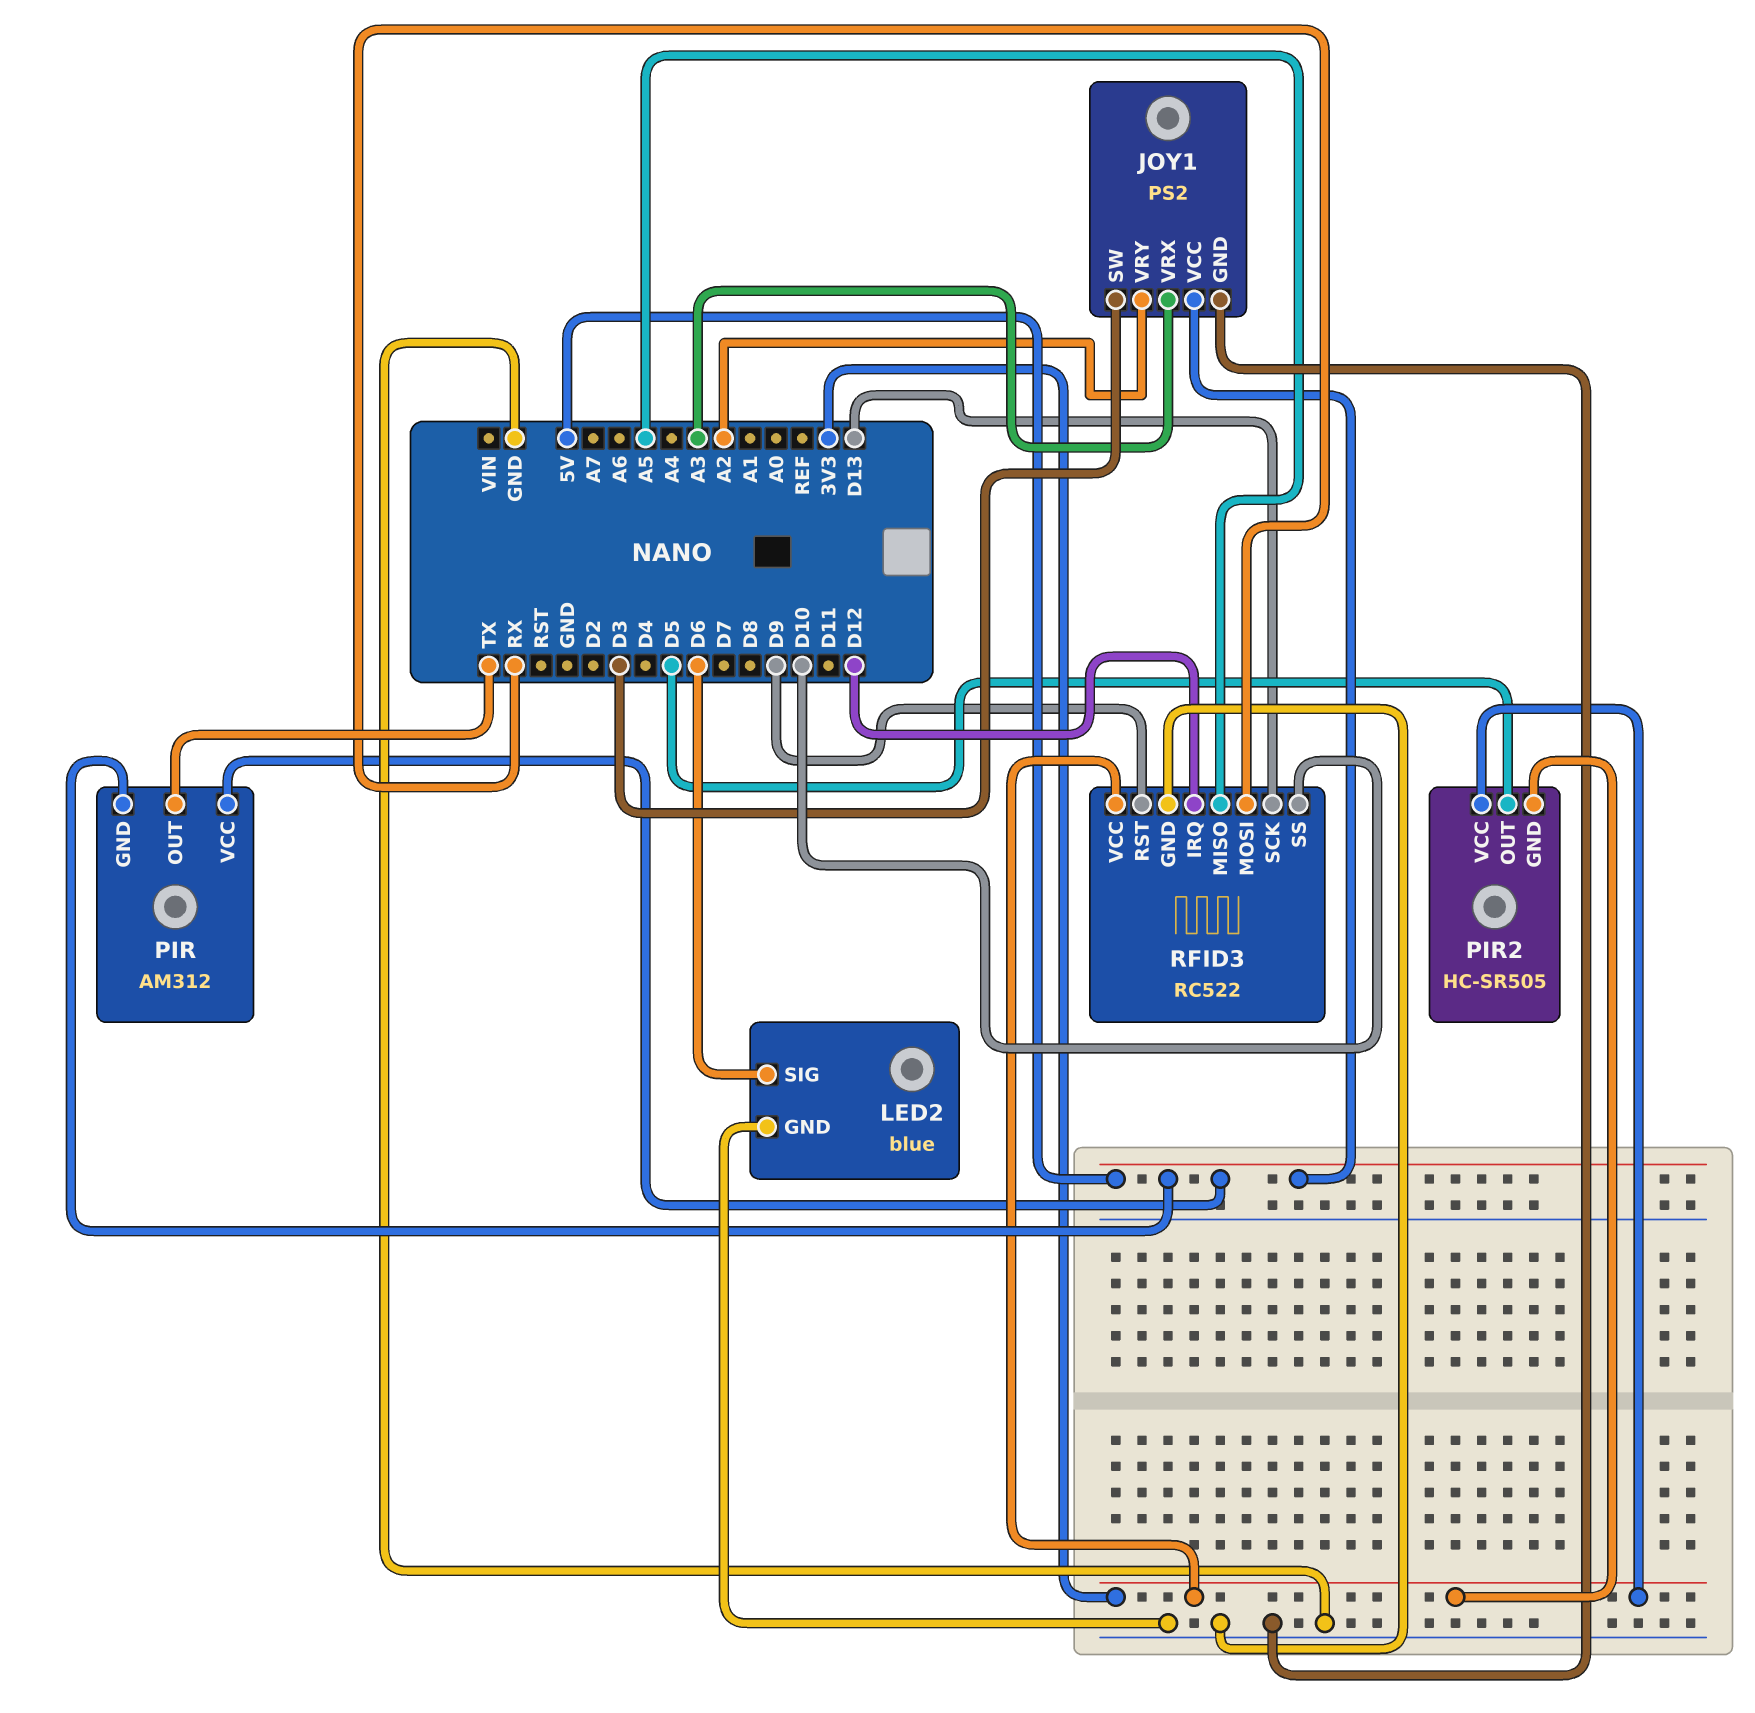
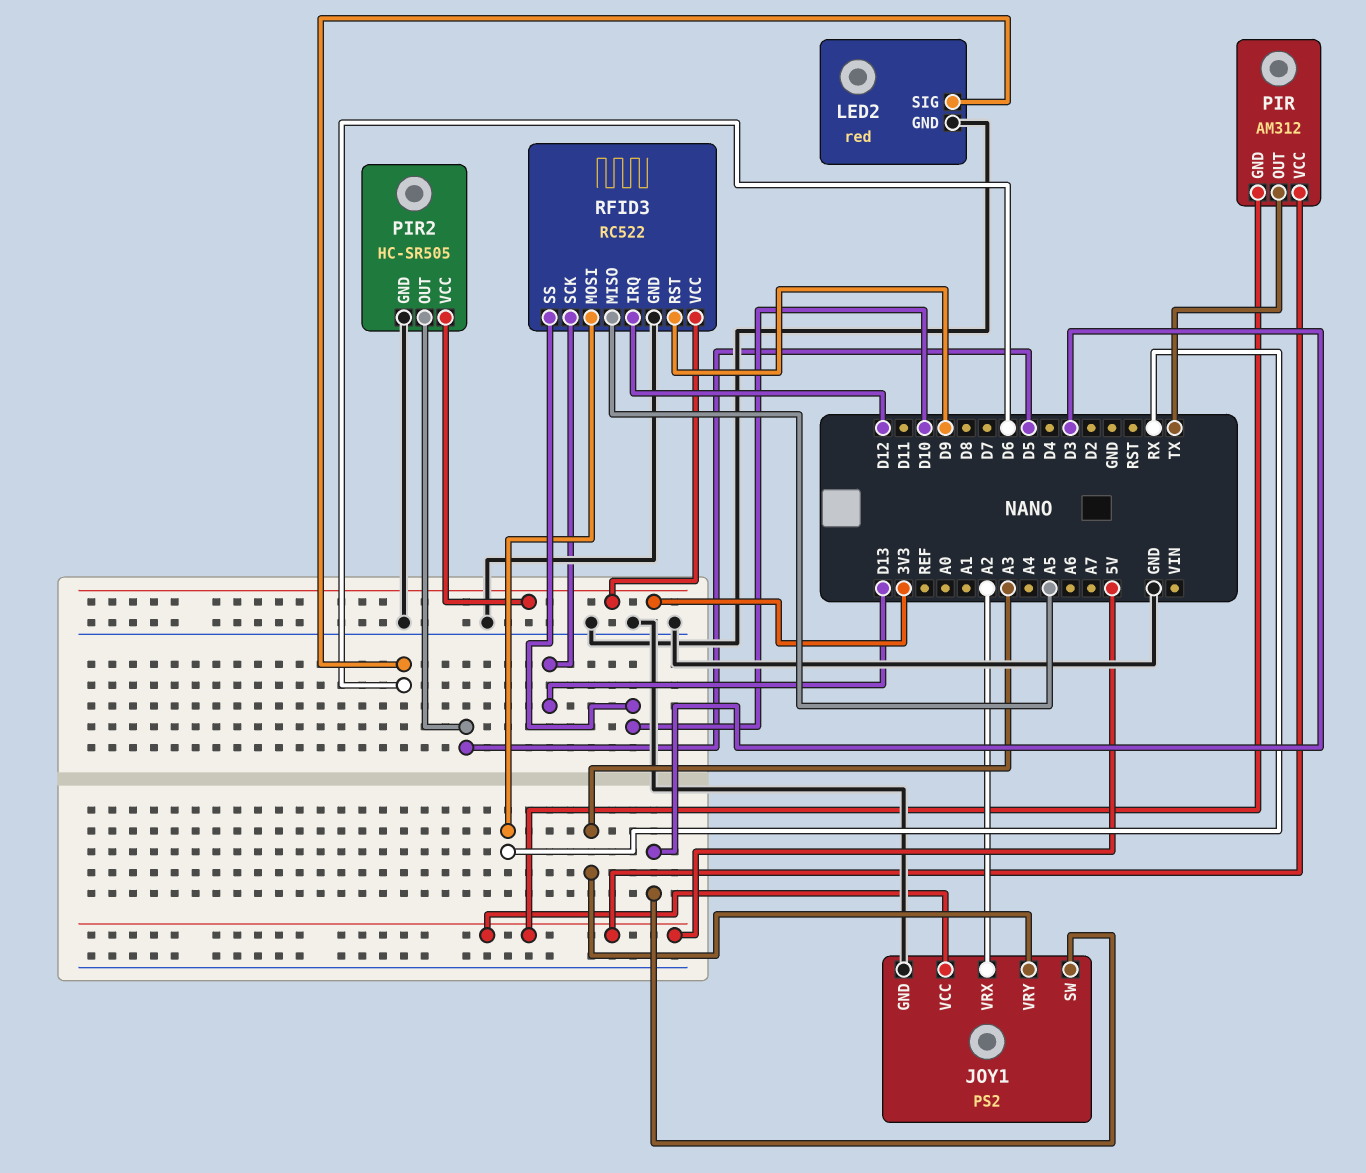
JOY1 pin VRX: A3 -> A2
JOY1 pin VRY: A2 -> A3
LED2: blue -> red
PIR2 pin GND: 3V3 -> GND

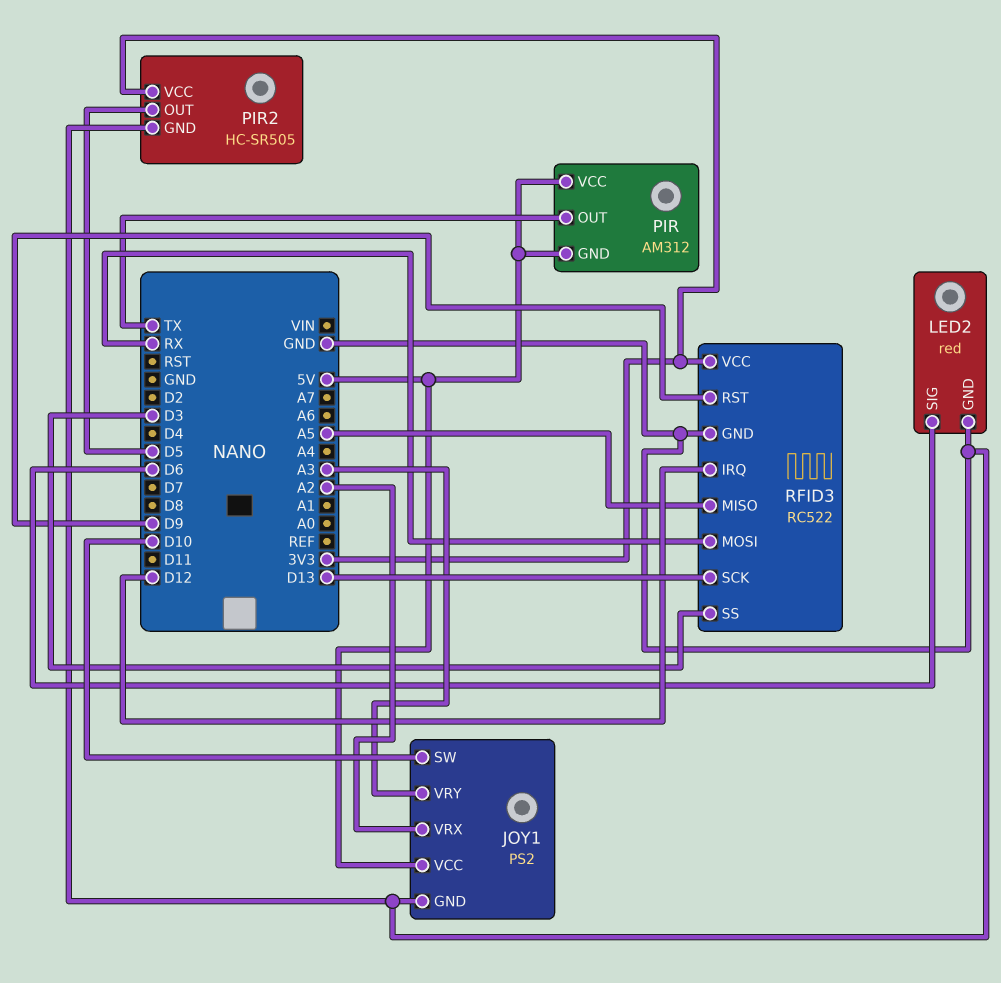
JOY1 pin SW: D3 -> D10
RFID3 pin SS: D10 -> D3

